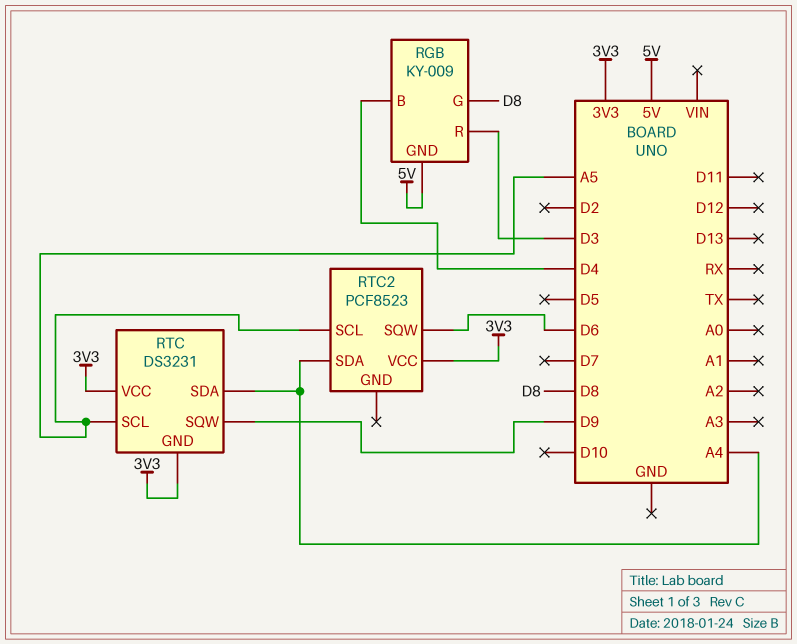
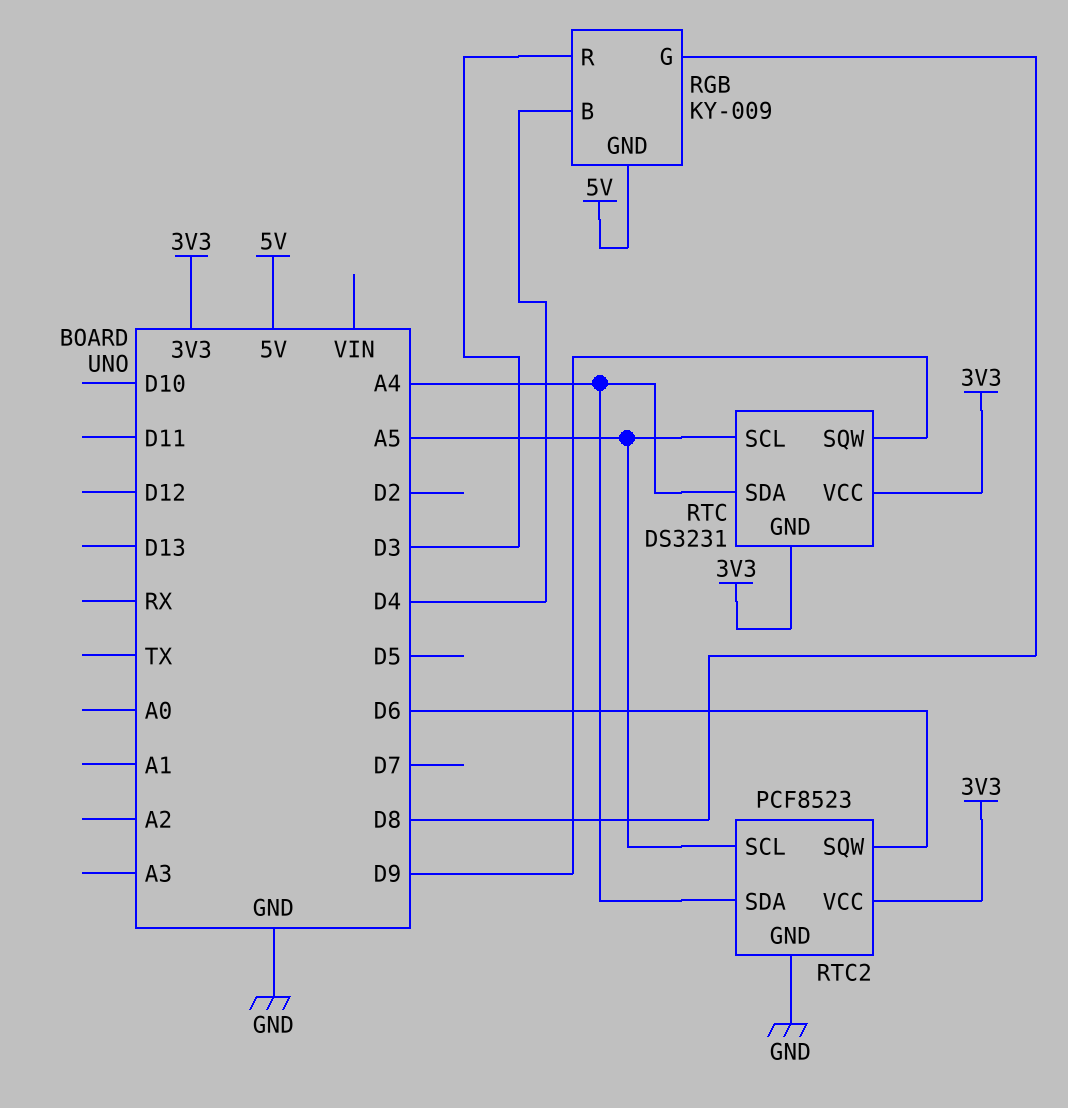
RTC2 pin GND: none -> GND

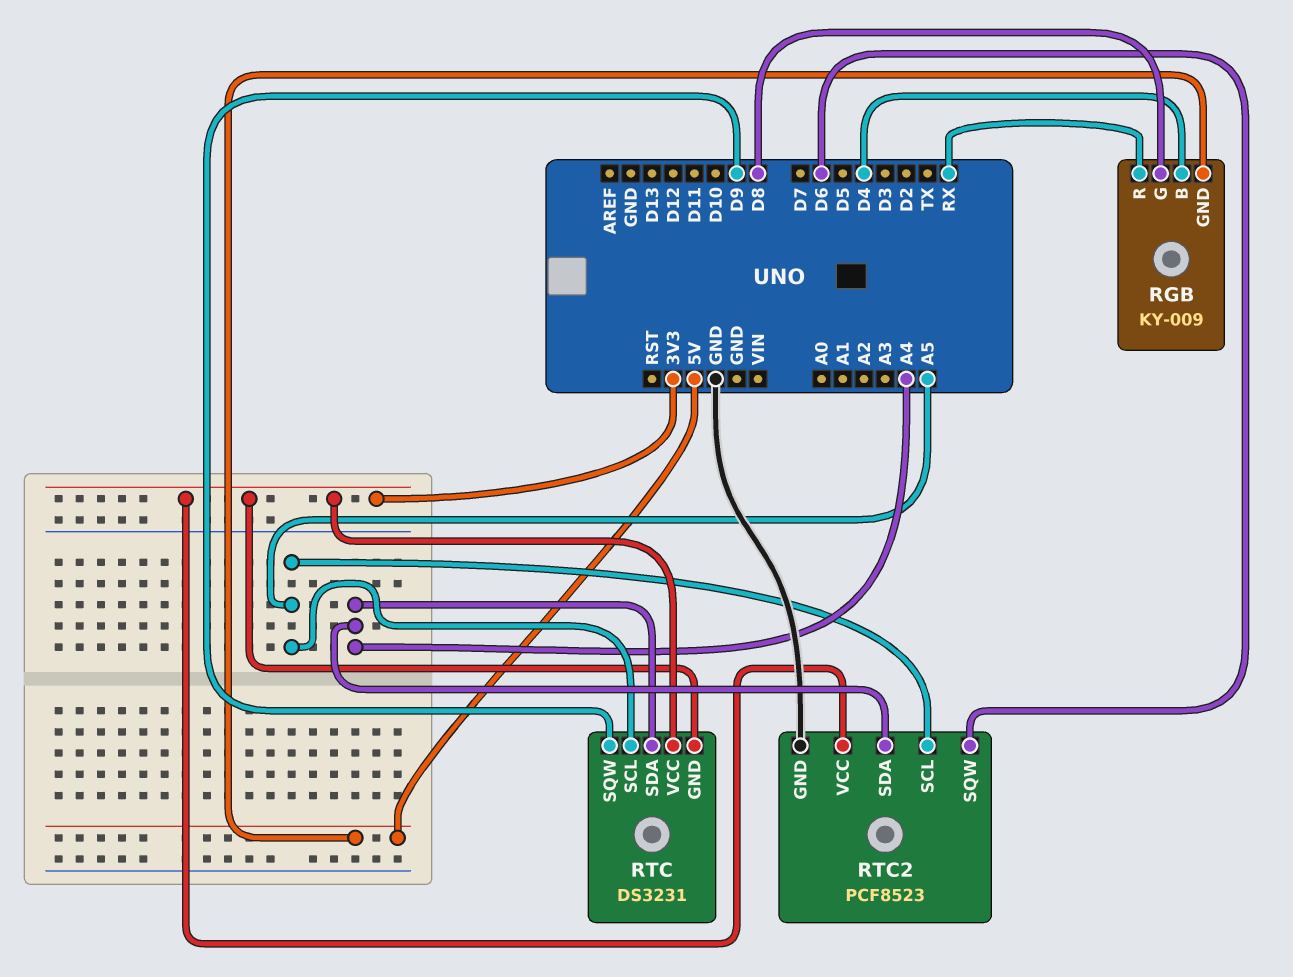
RGB pin R: D3 -> RX

